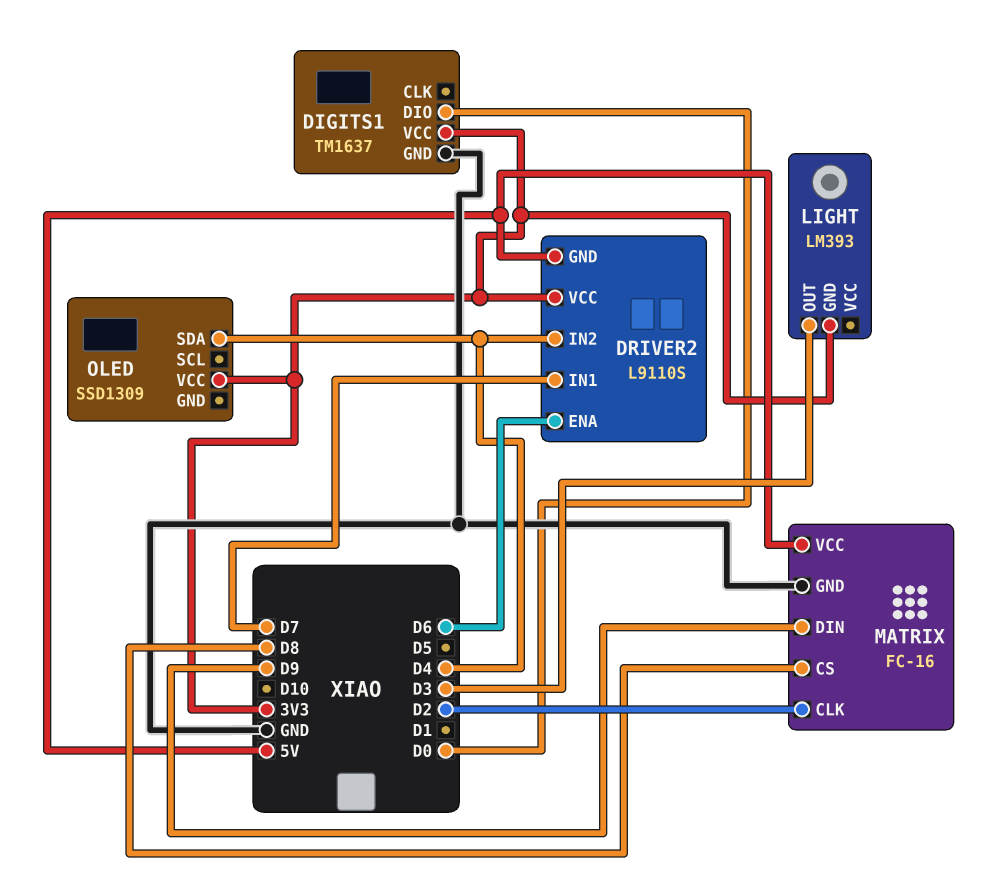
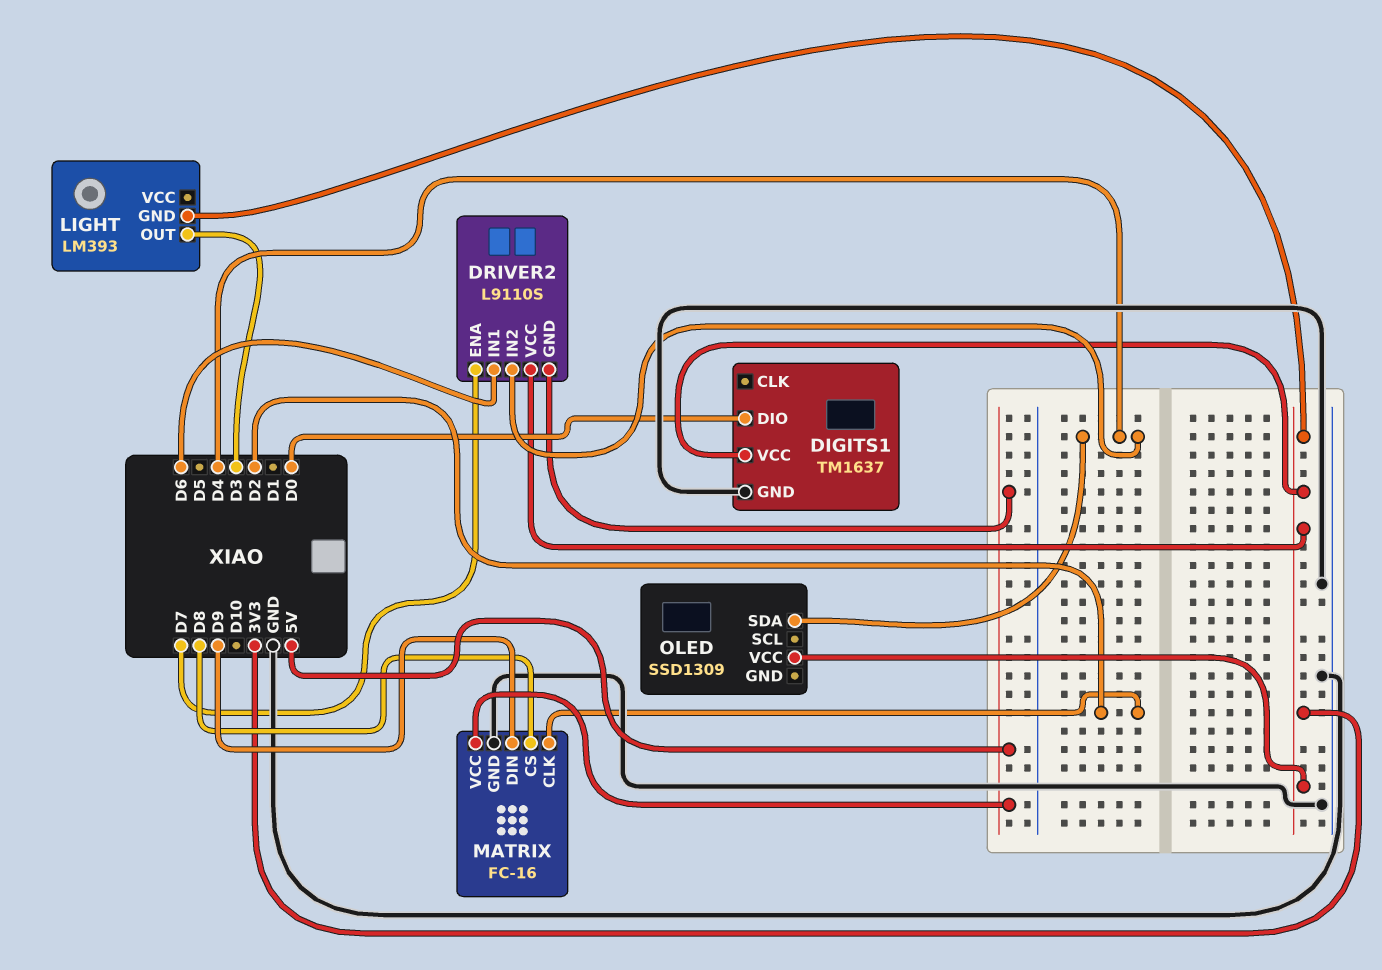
DRIVER2 pin ENA: D6 -> D7
DRIVER2 pin IN1: D7 -> D6

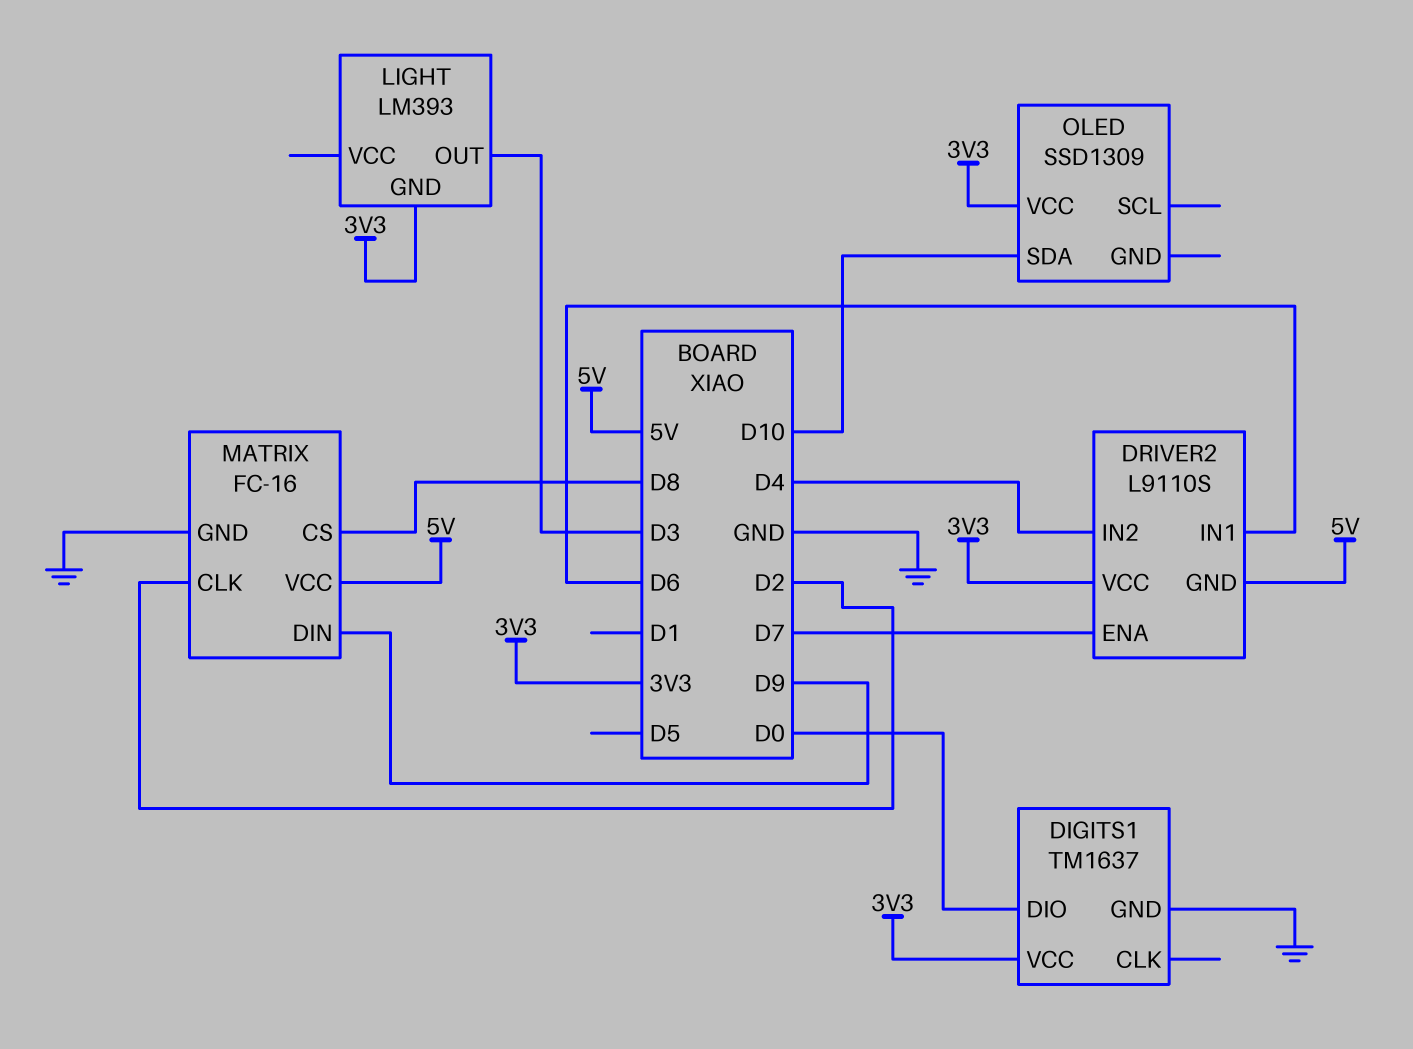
OLED pin SDA: D4 -> D10

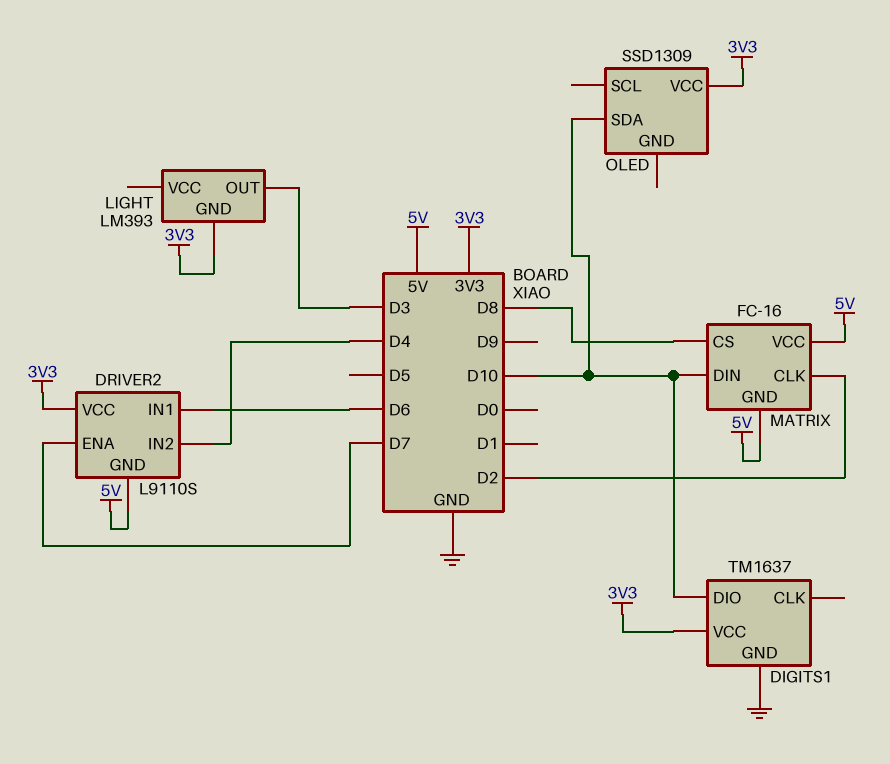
DIGITS1 pin DIO: D0 -> D10
MATRIX pin DIN: D9 -> D10
MATRIX pin GND: GND -> 5V

